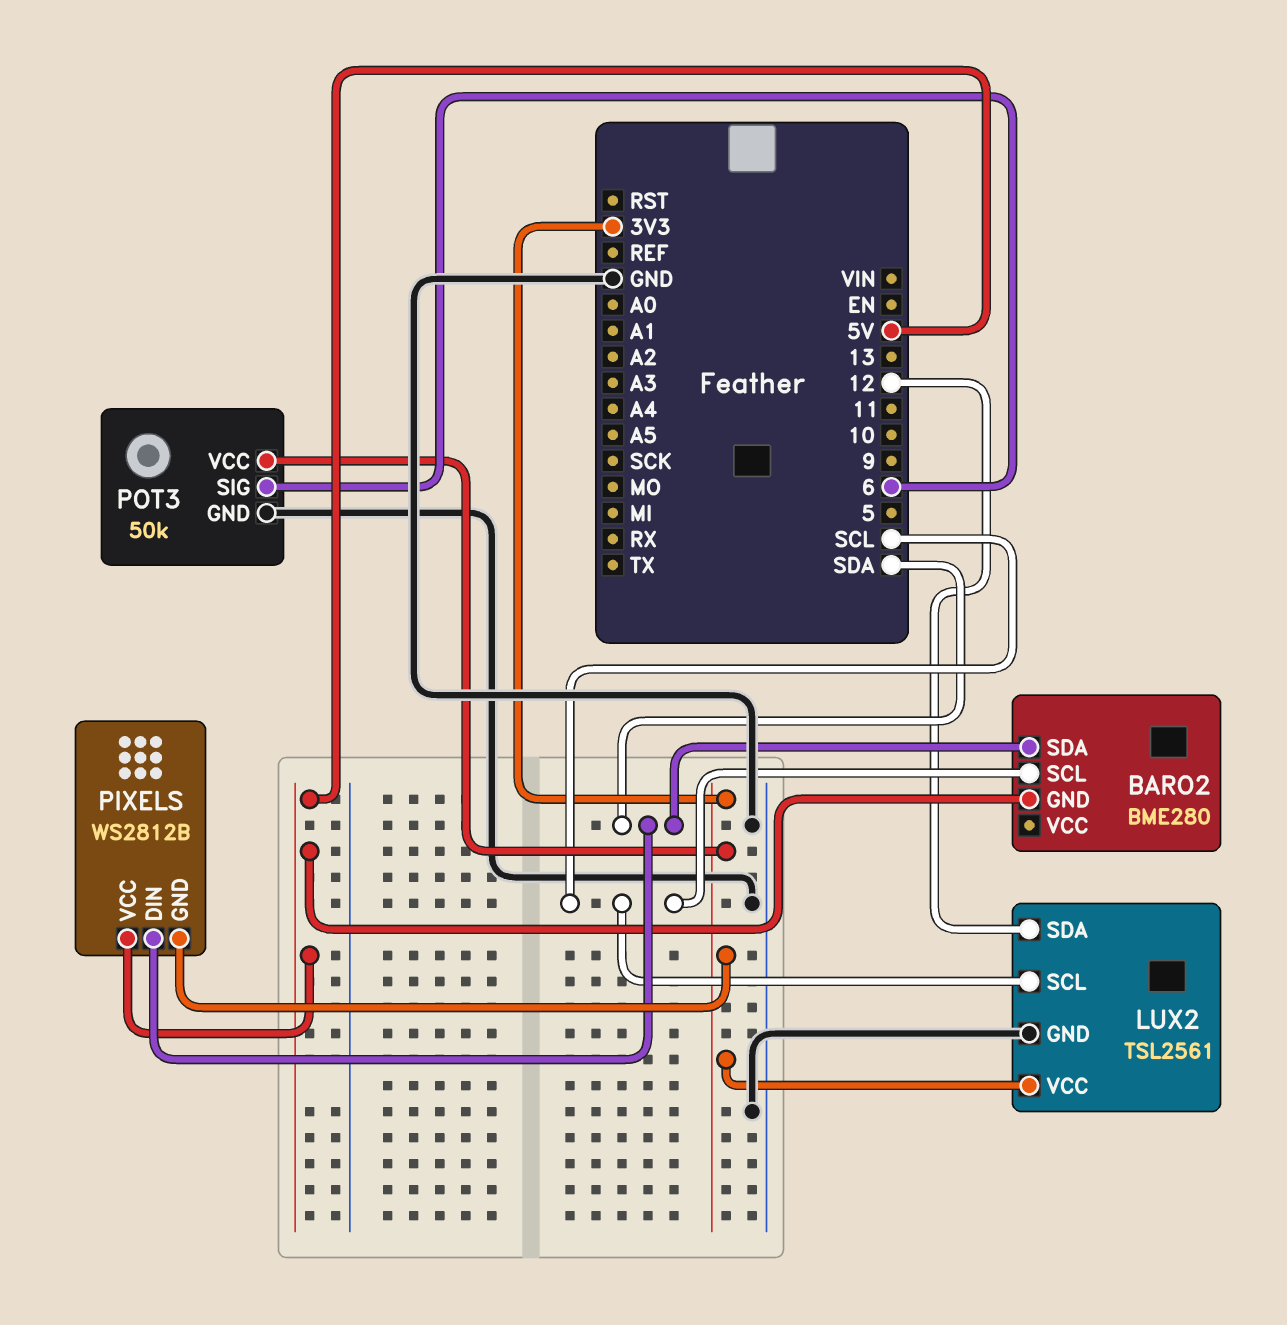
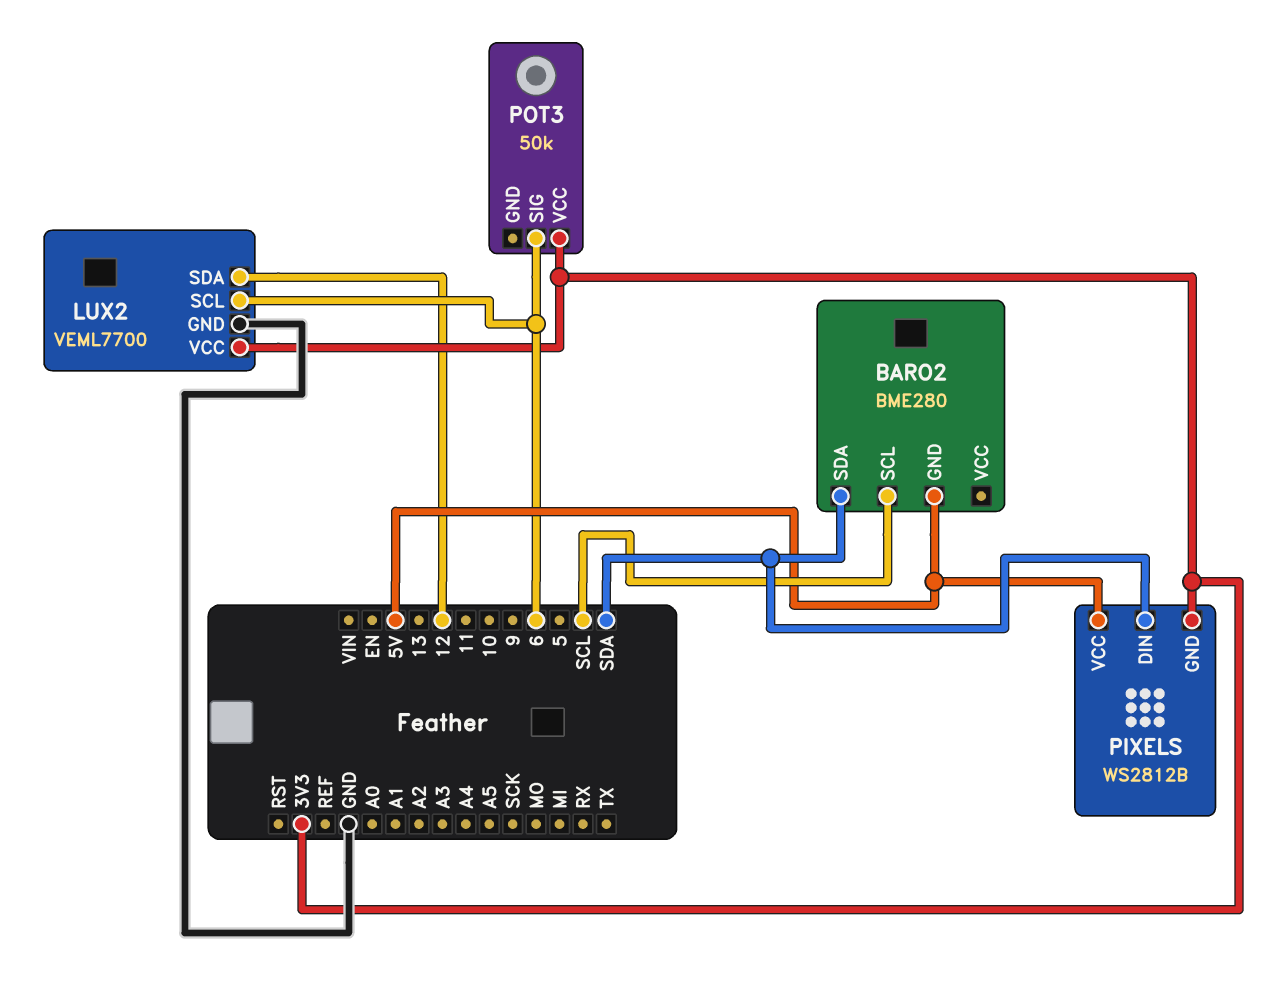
LUX2: TSL2561 -> VEML7700
LUX2 pin SCL: SCL -> 6
POT3 pin GND: GND -> none

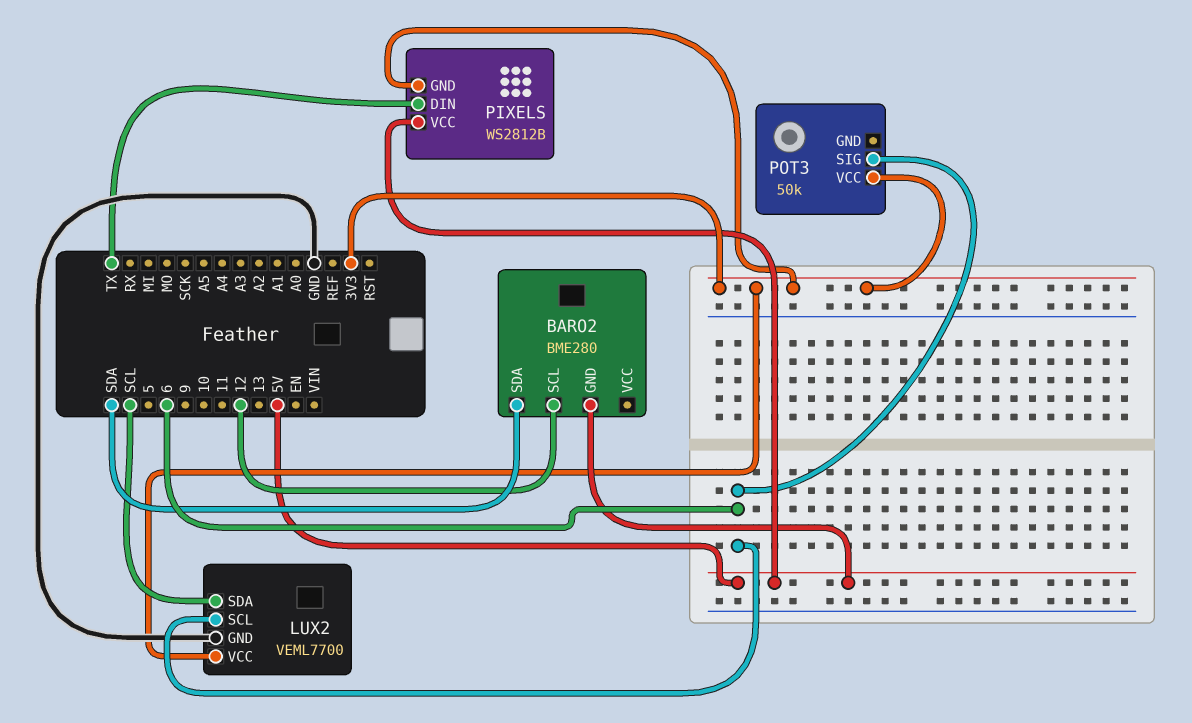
BARO2 pin SCL: SCL -> 12
LUX2 pin SDA: 12 -> SCL
PIXELS pin DIN: SDA -> TX

